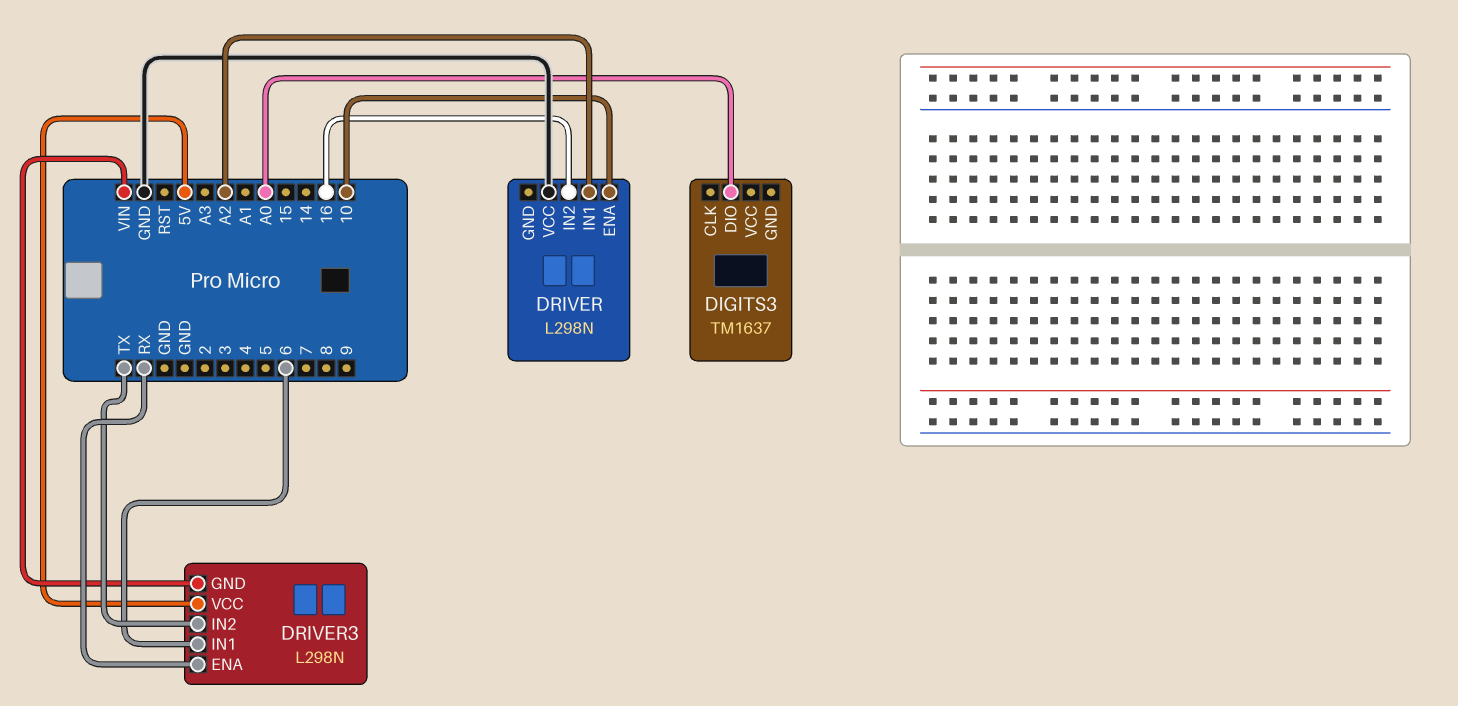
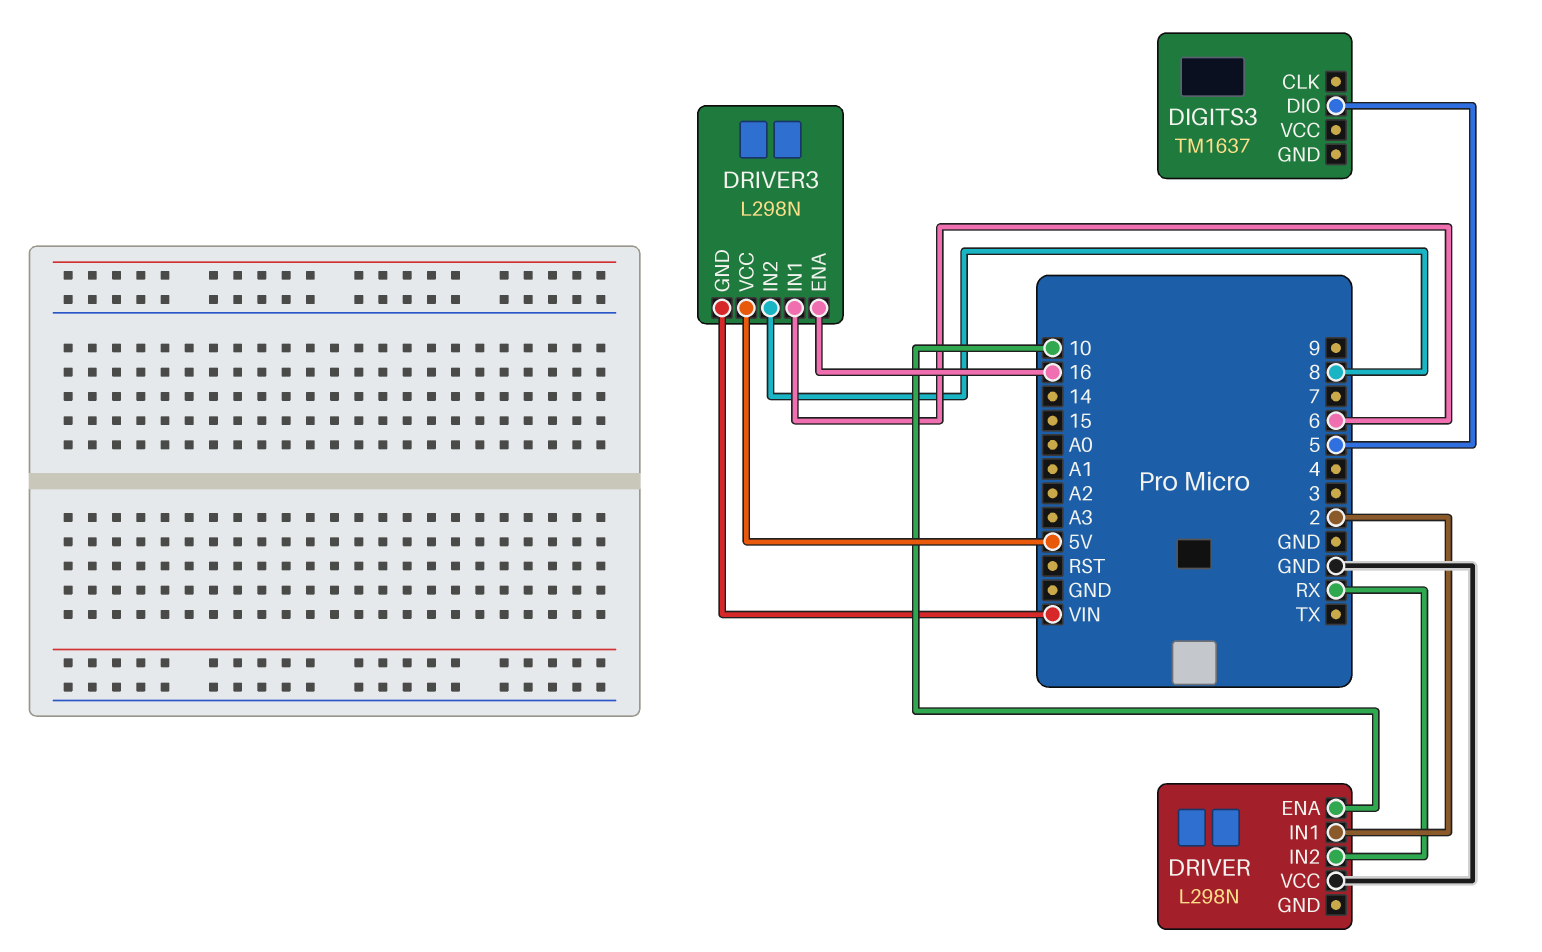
DIGITS3 pin DIO: A0 -> 5
DRIVER pin IN1: A2 -> 2
DRIVER pin IN2: 16 -> RX
DRIVER3 pin ENA: RX -> 16
DRIVER3 pin IN2: TX -> 8

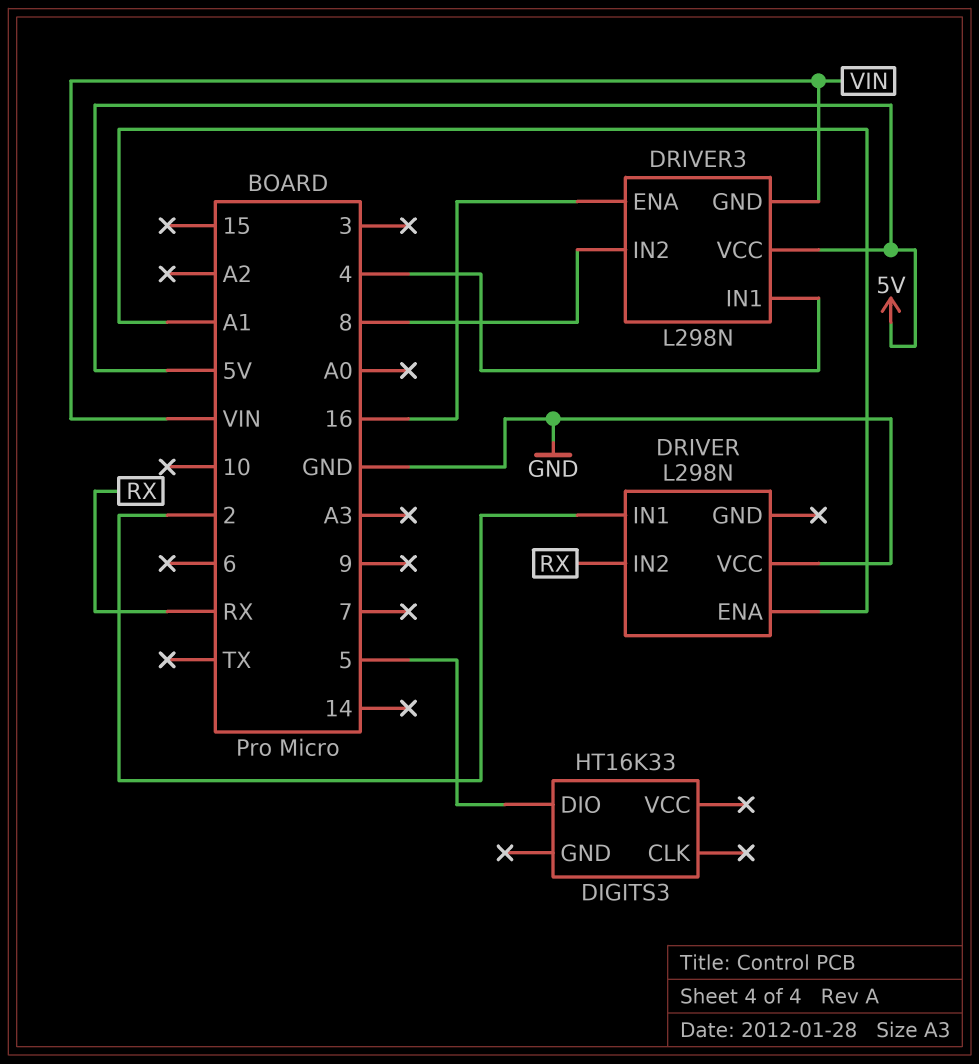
DIGITS3: TM1637 -> HT16K33
DRIVER pin ENA: 10 -> A1
DRIVER3 pin IN1: 6 -> 4

